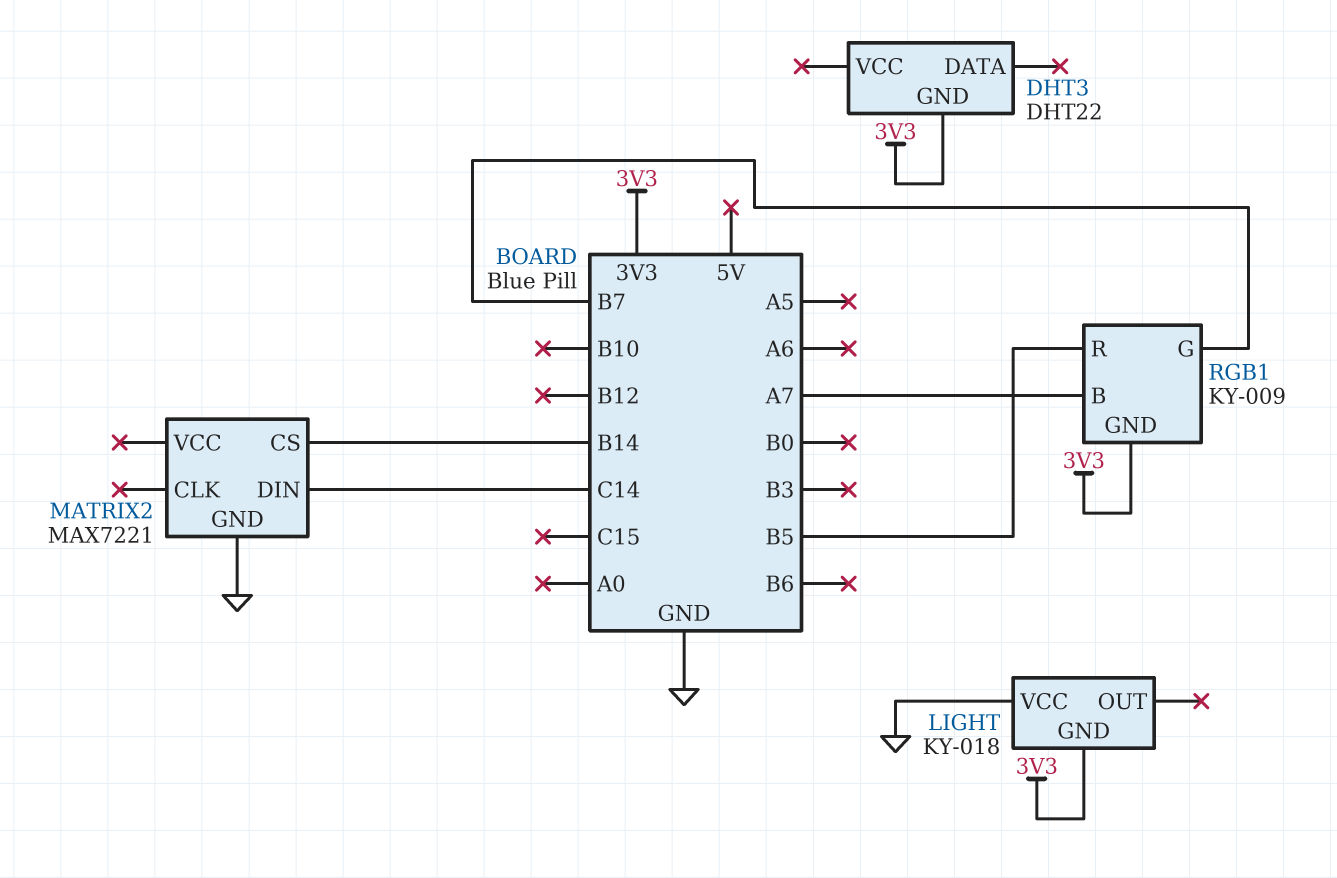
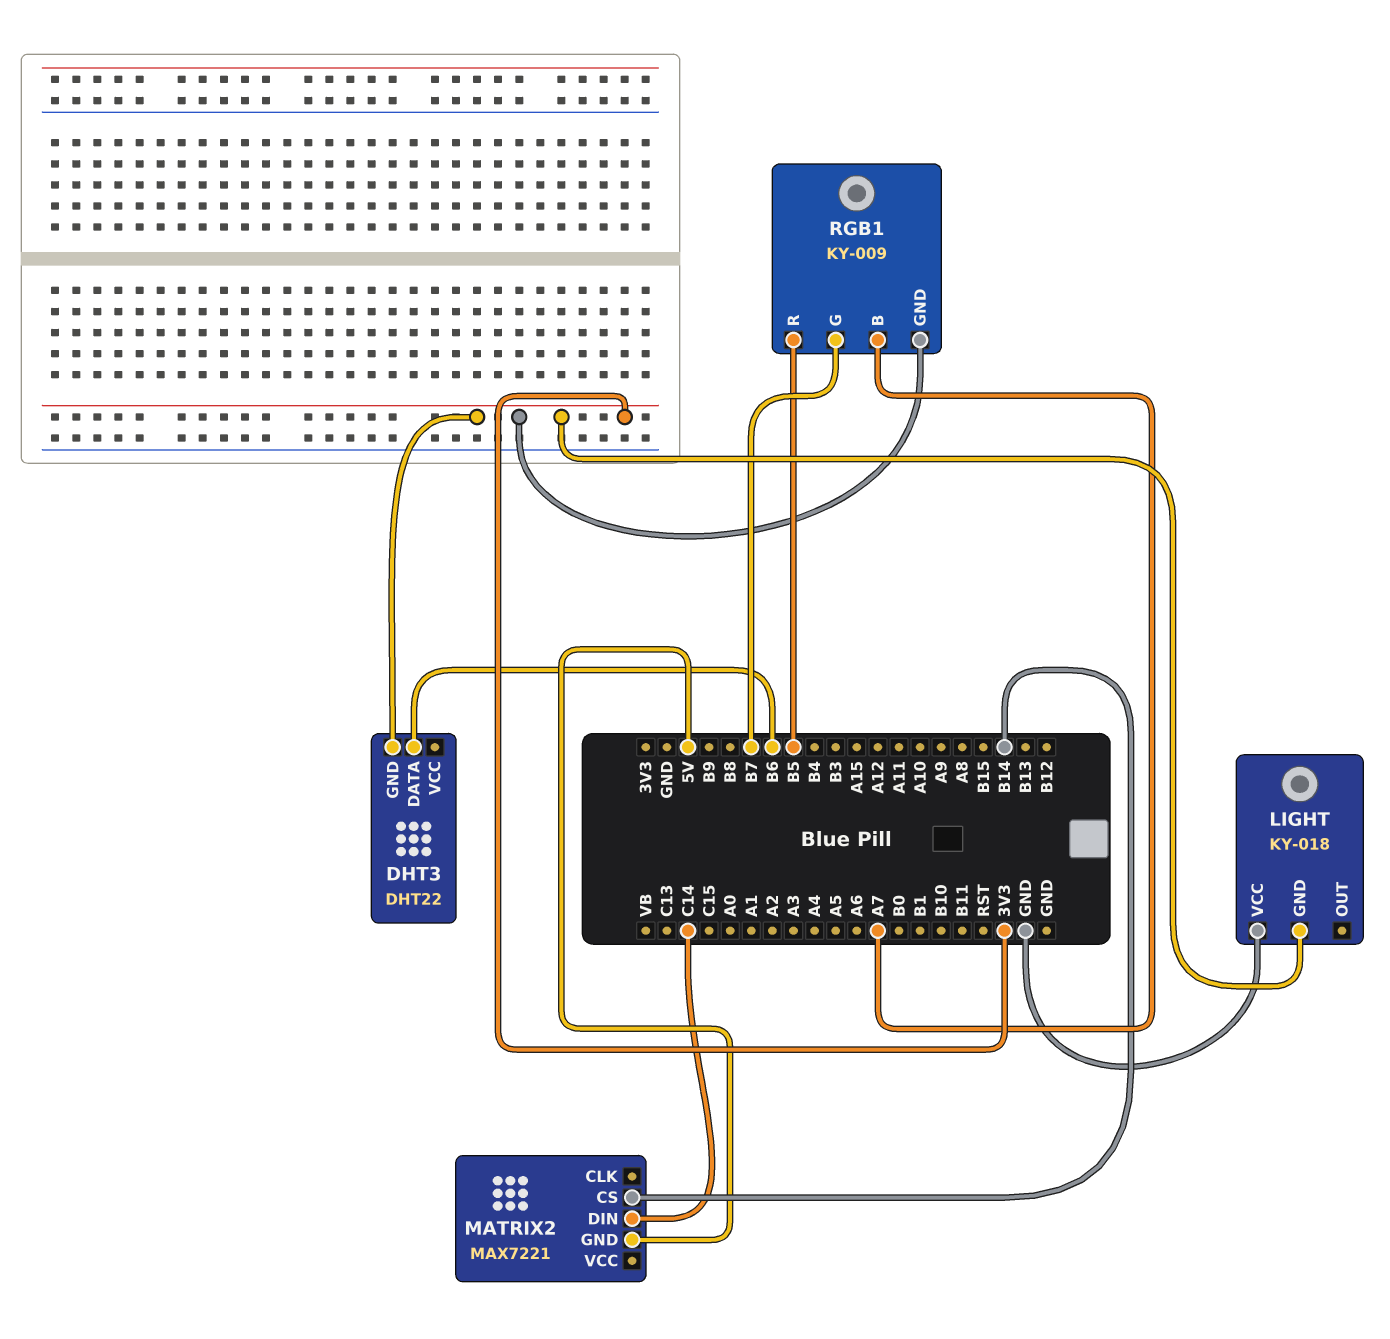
DHT3 pin DATA: none -> B6
MATRIX2 pin GND: GND -> 5V

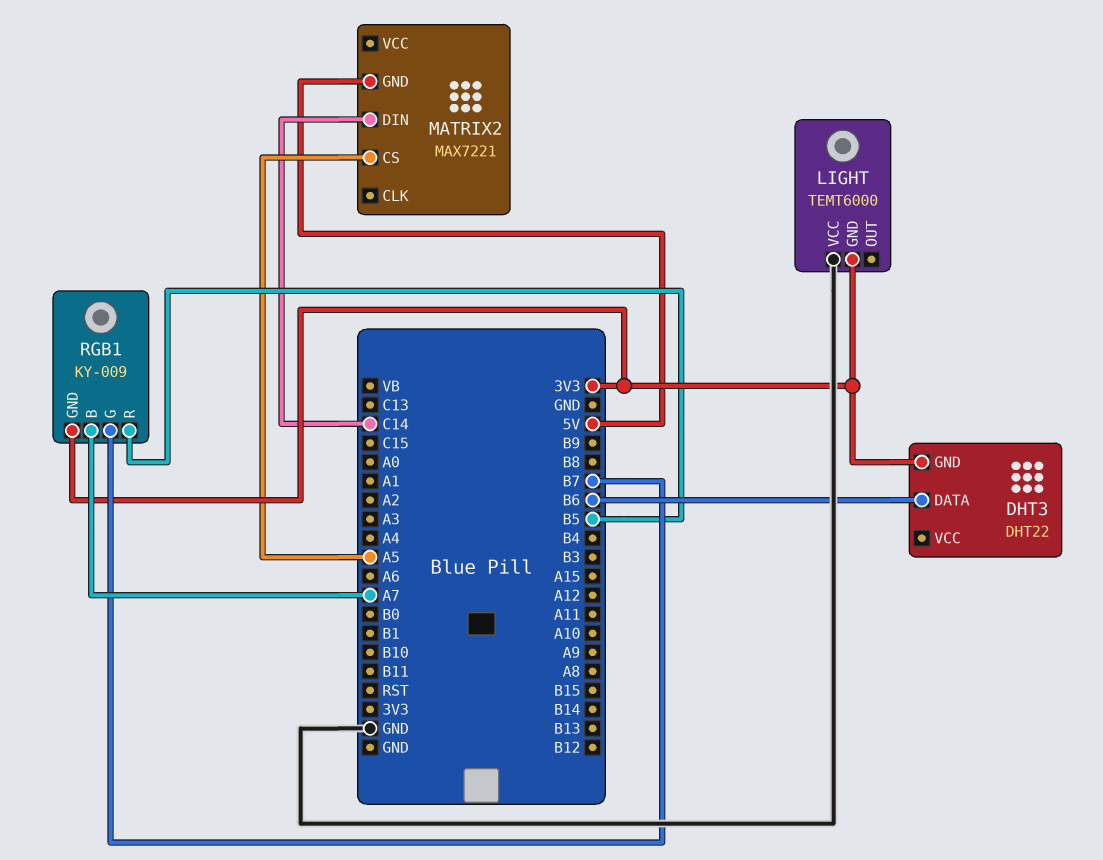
LIGHT: KY-018 -> TEMT6000
MATRIX2 pin CS: B14 -> A5

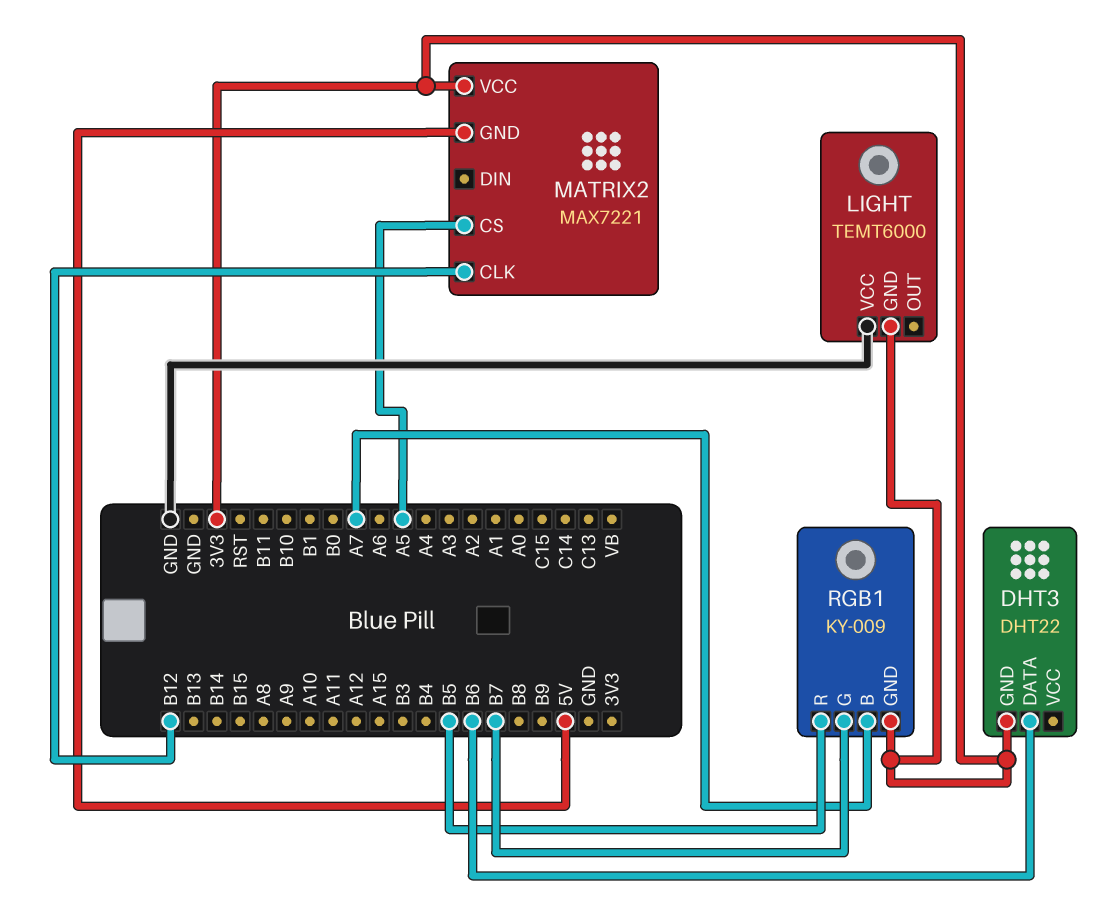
MATRIX2 pin CLK: none -> B12
MATRIX2 pin DIN: C14 -> none
MATRIX2 pin VCC: none -> 3V3

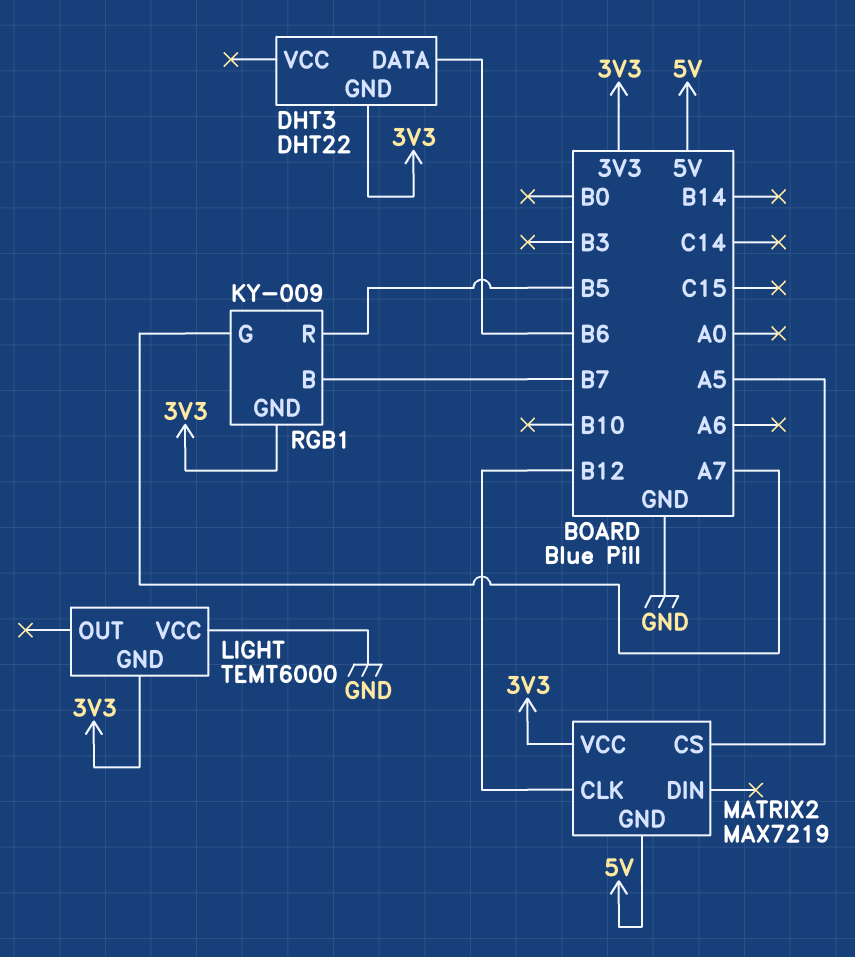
MATRIX2: MAX7221 -> MAX7219
RGB1 pin B: A7 -> B7
RGB1 pin G: B7 -> A7

